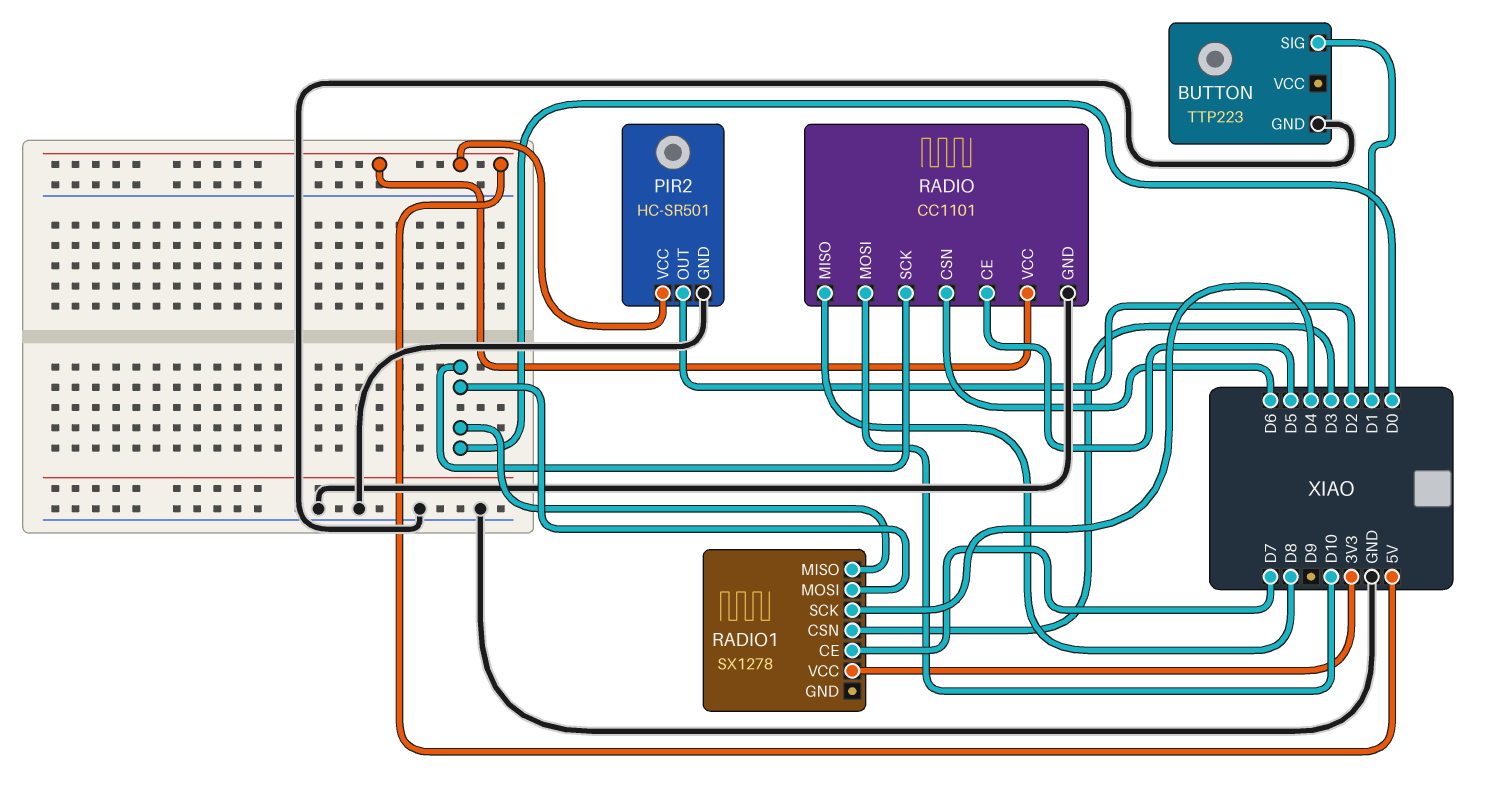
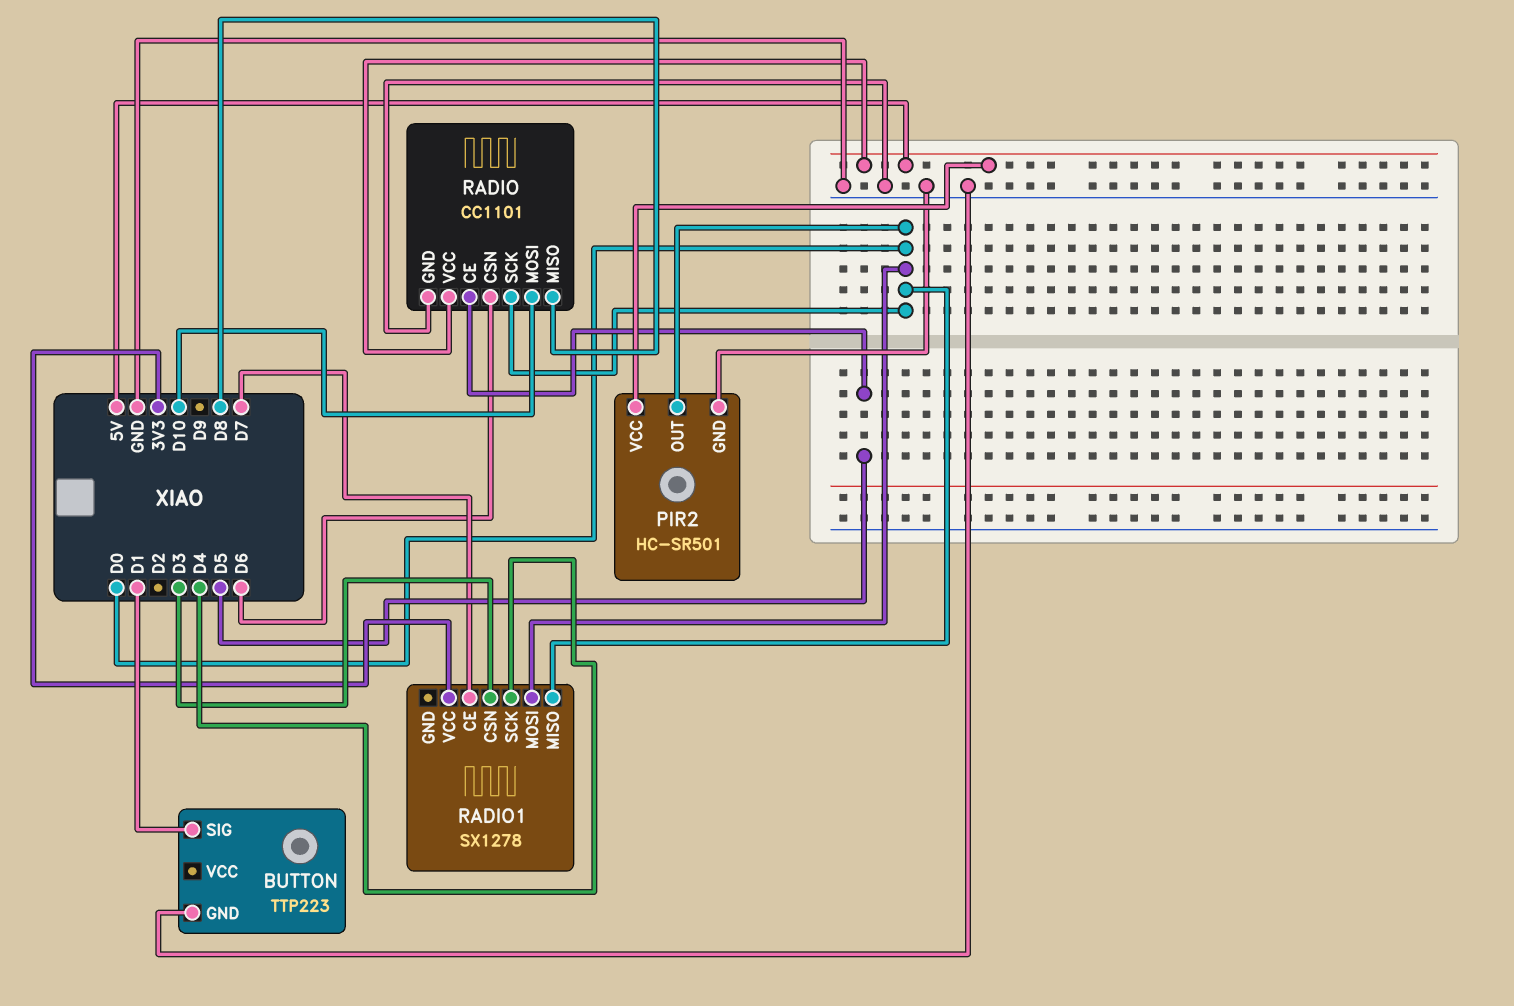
PIR2 pin OUT: D2 -> D0

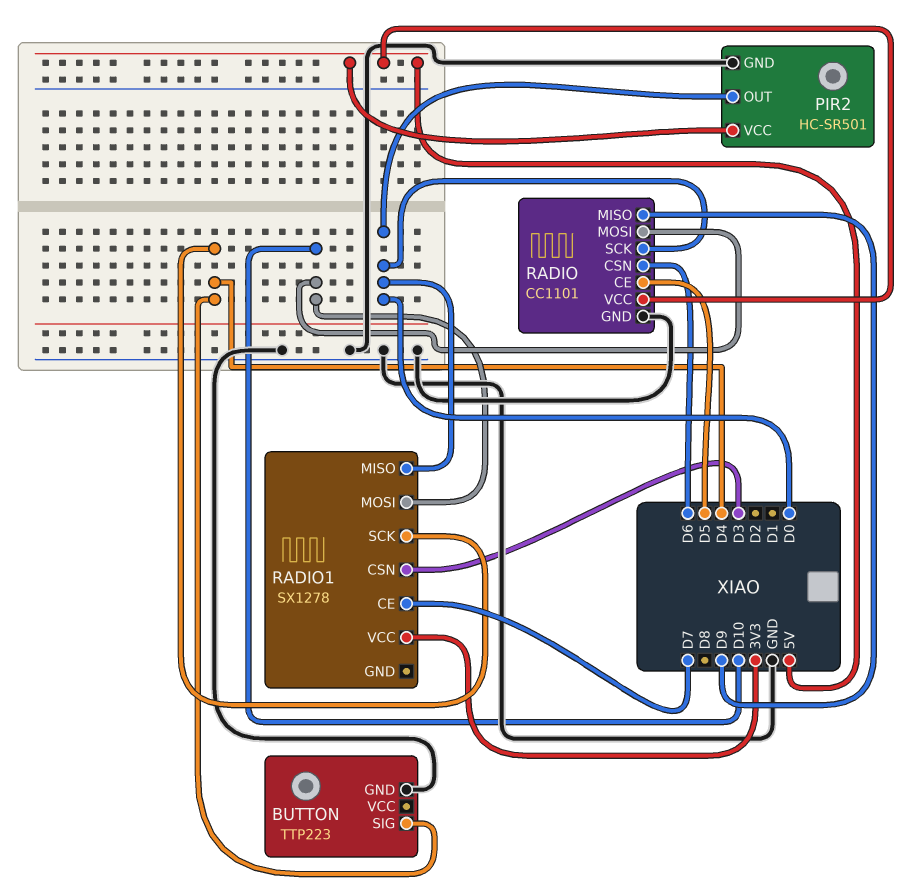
BUTTON pin SIG: D1 -> D4
RADIO pin MISO: D8 -> D9
RADIO1 pin MOSI: D0 -> D10

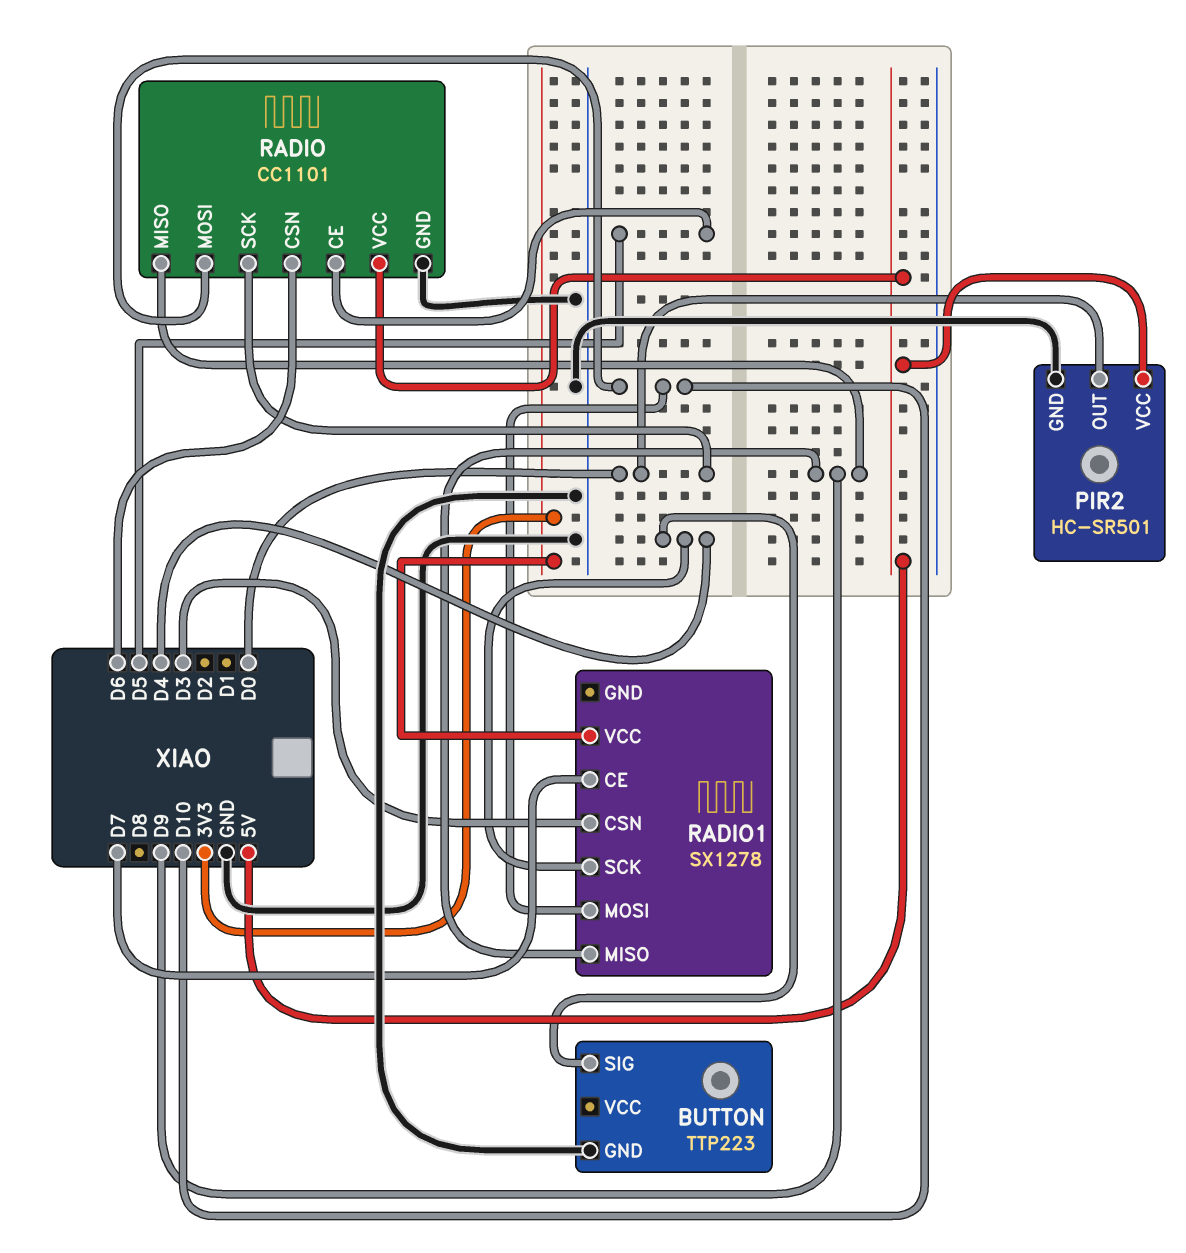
RADIO1 pin MISO: D0 -> D9

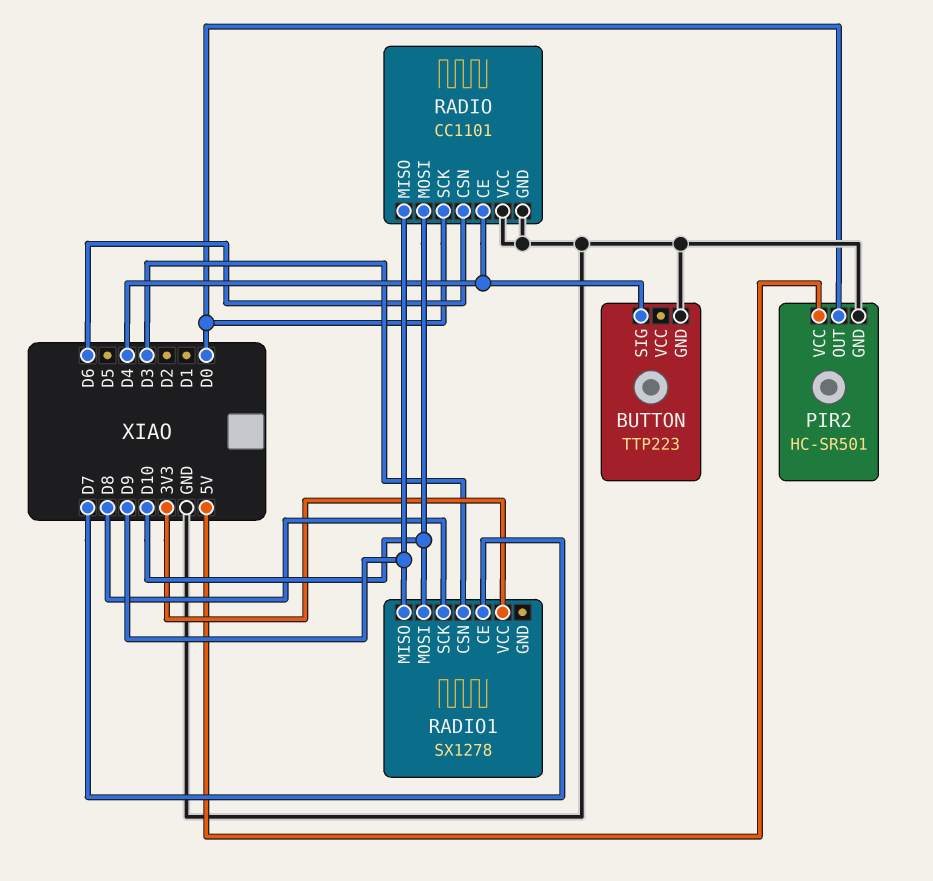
RADIO pin CE: D5 -> D4
RADIO pin VCC: 5V -> GND
RADIO1 pin SCK: D4 -> D8

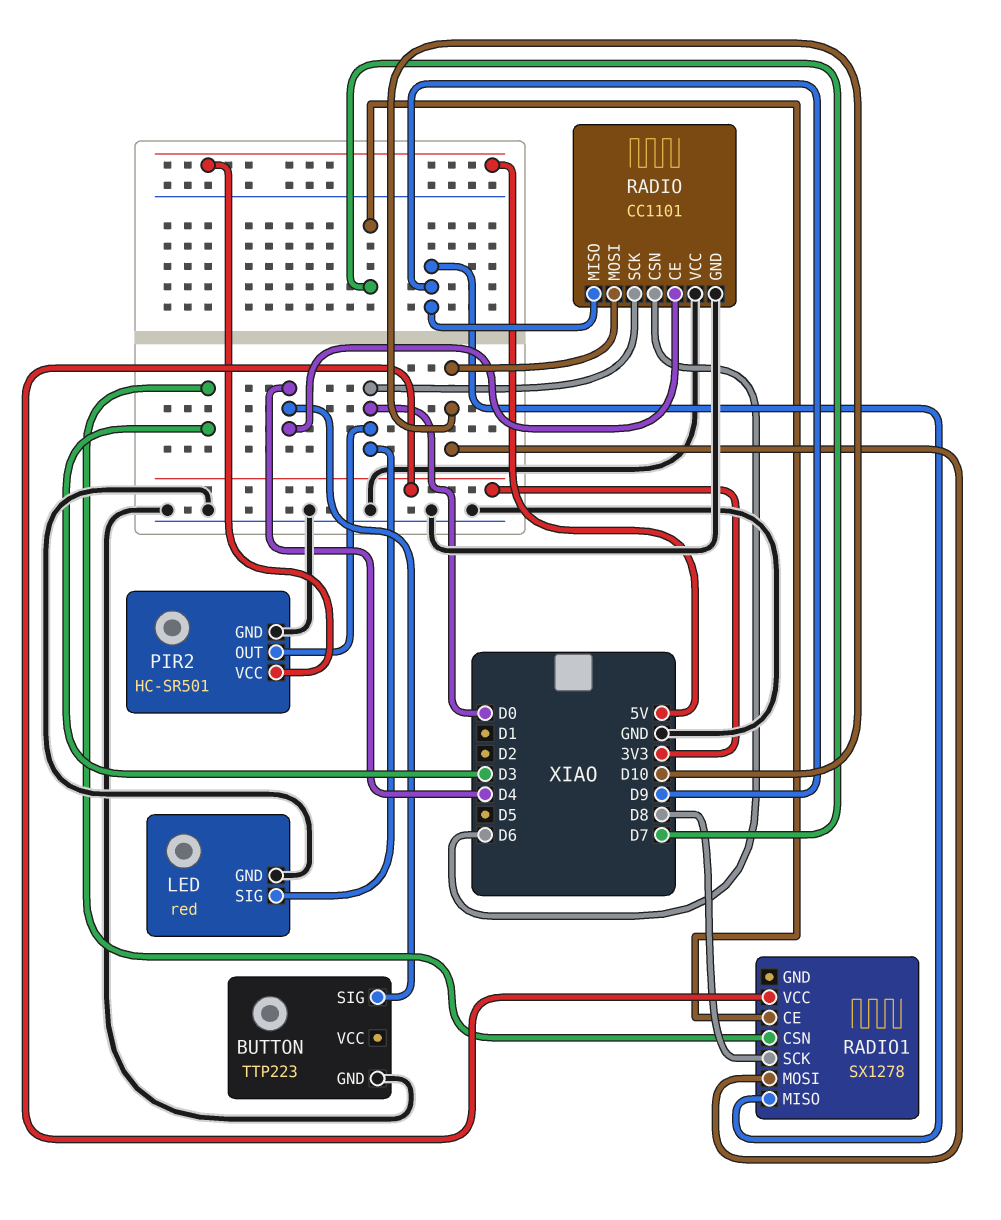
LED: none -> red
LED pin GND: none -> GND
LED pin SIG: none -> D0

